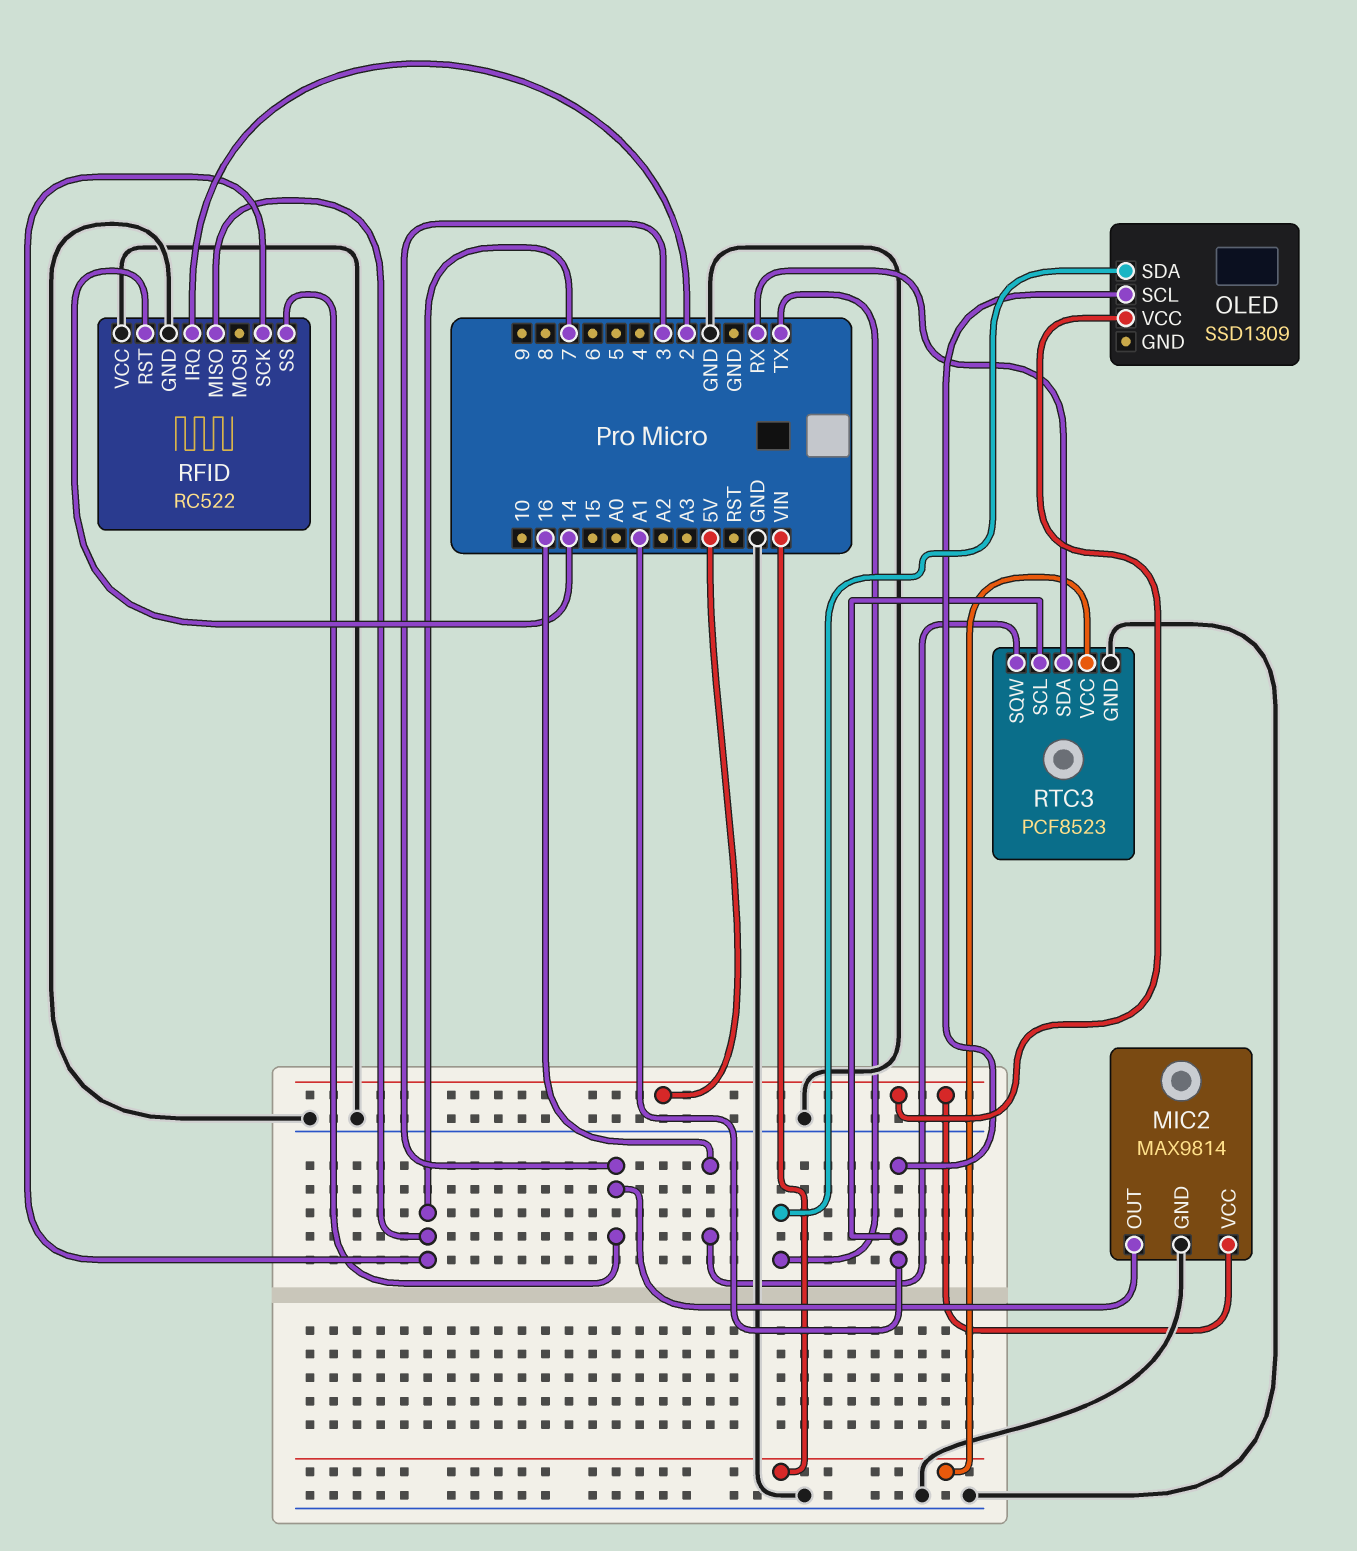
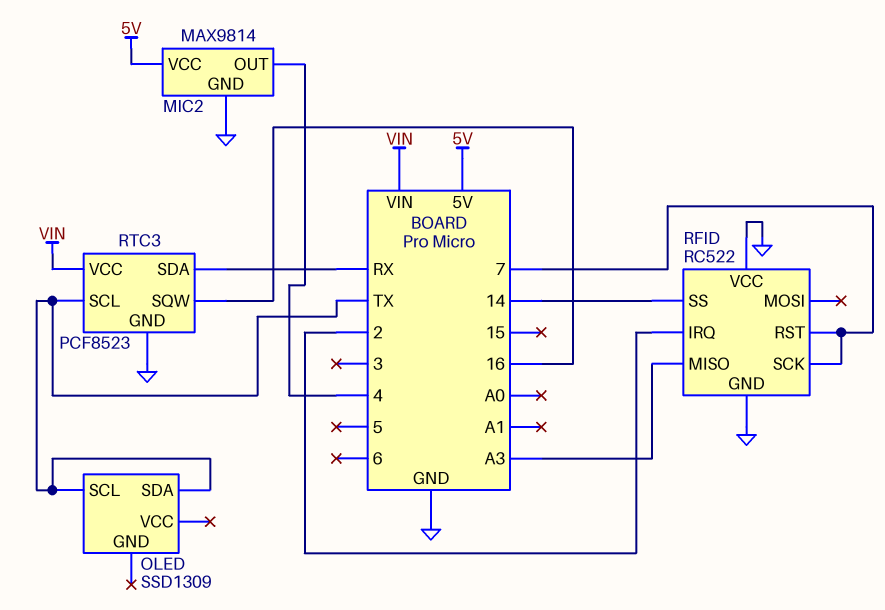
MIC2 pin OUT: 3 -> 4
OLED pin SCL: A1 -> TX
OLED pin VCC: 5V -> none
RFID pin MISO: 7 -> A3
RFID pin RST: 14 -> 7
RFID pin SS: 3 -> 14
RTC3 pin SCL: A1 -> TX

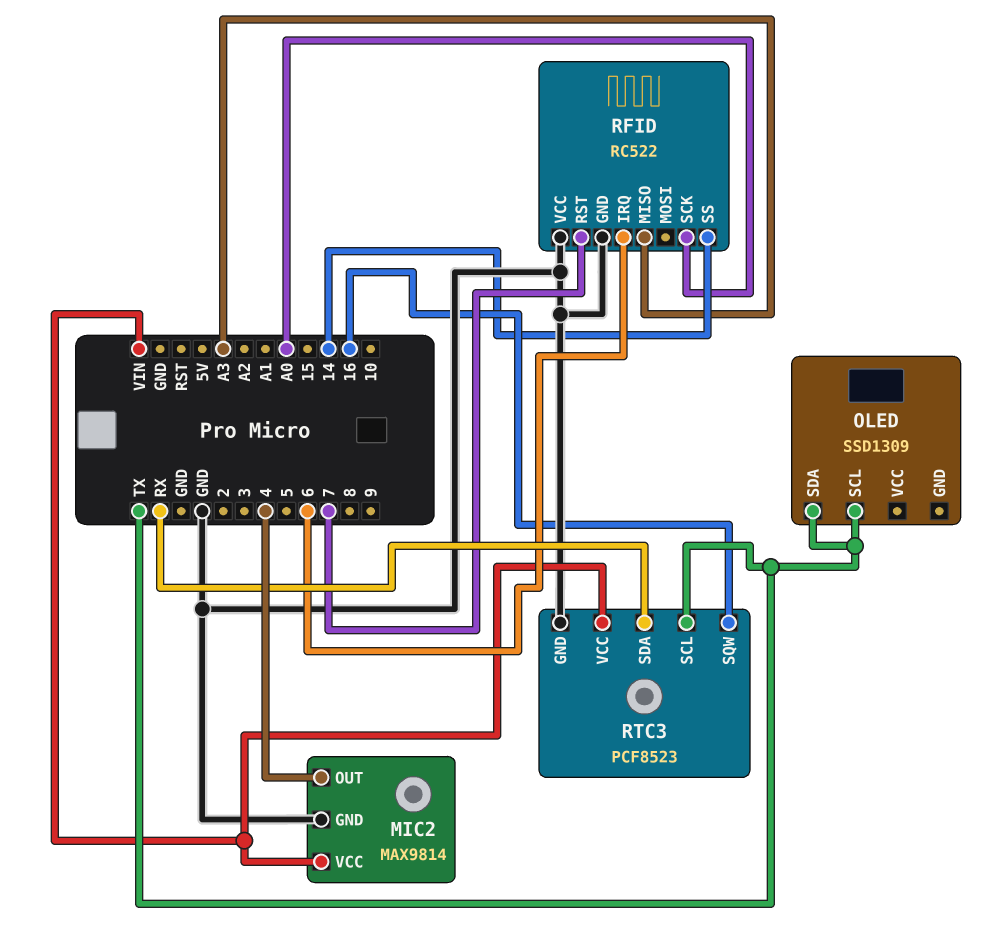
MIC2 pin VCC: 5V -> VIN
RFID pin IRQ: 2 -> 6
RFID pin SCK: 7 -> A0

